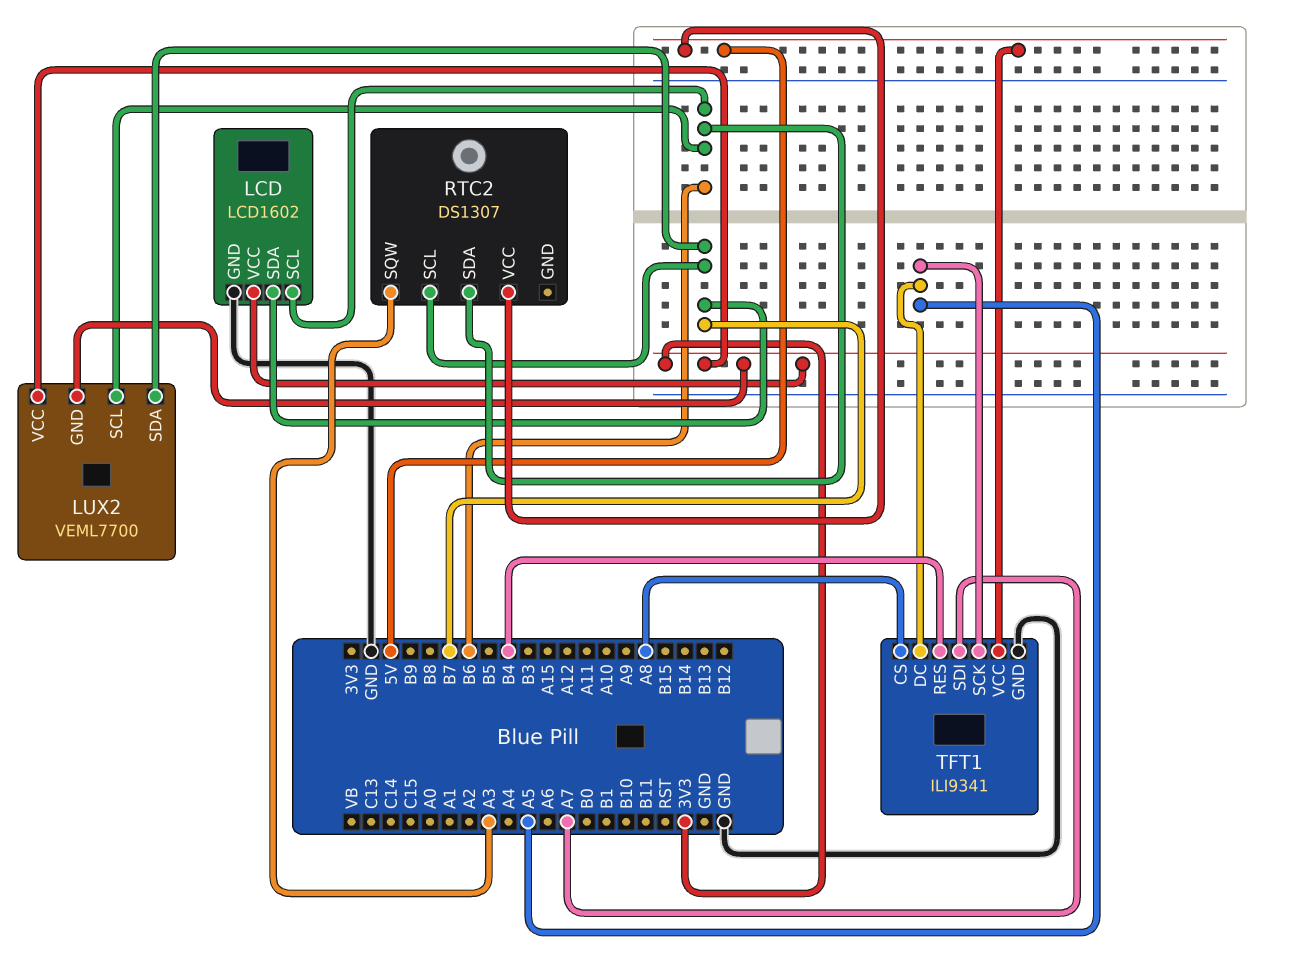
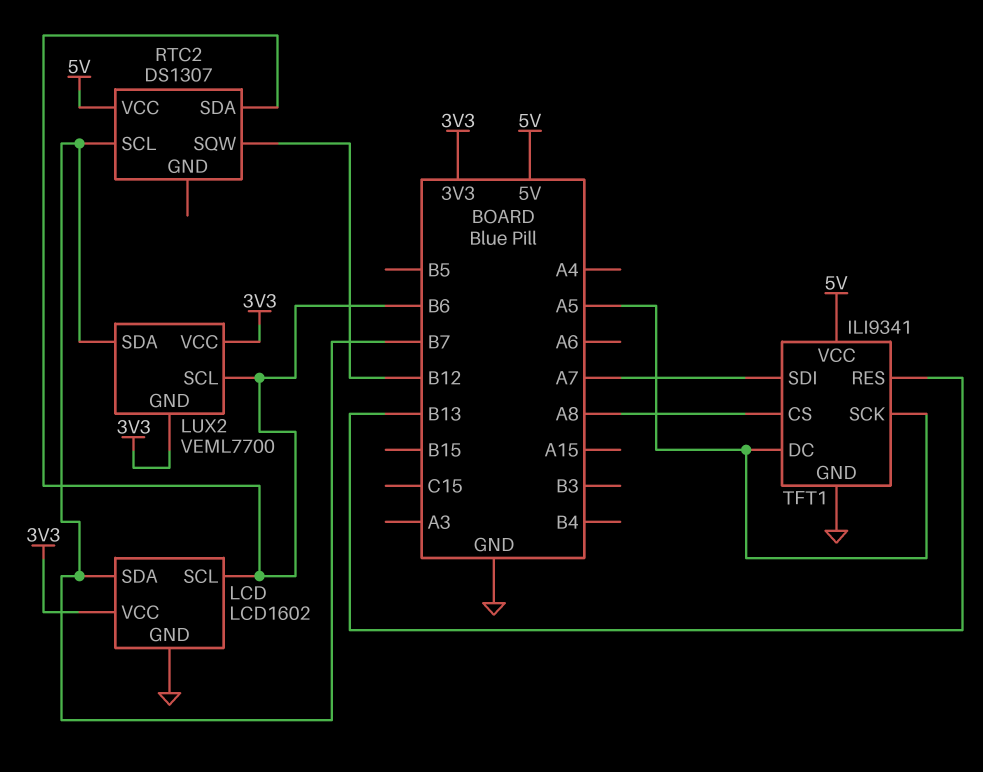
RTC2 pin SQW: A3 -> B12
TFT1 pin RES: B4 -> B13

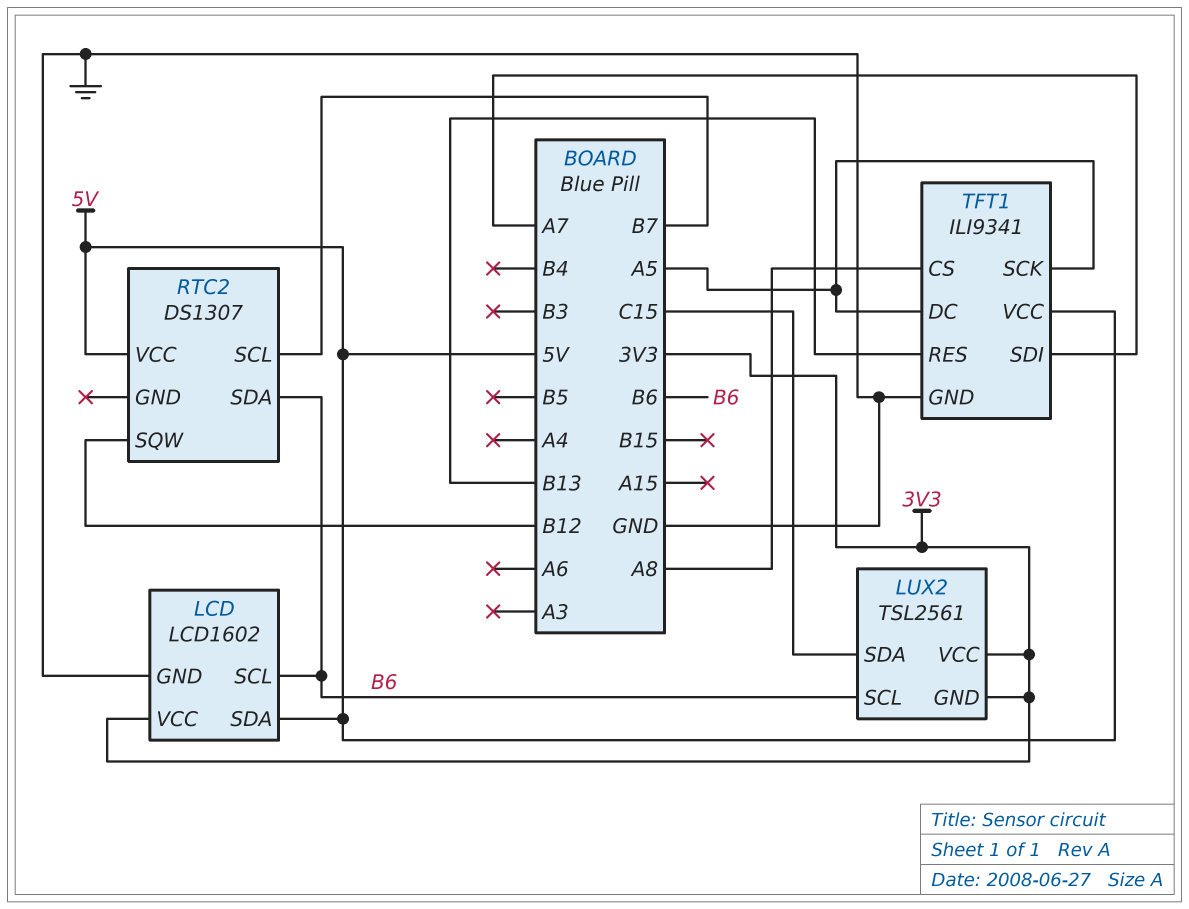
LCD pin SDA: B7 -> 5V
LUX2: VEML7700 -> TSL2561
LUX2 pin SDA: B7 -> C15

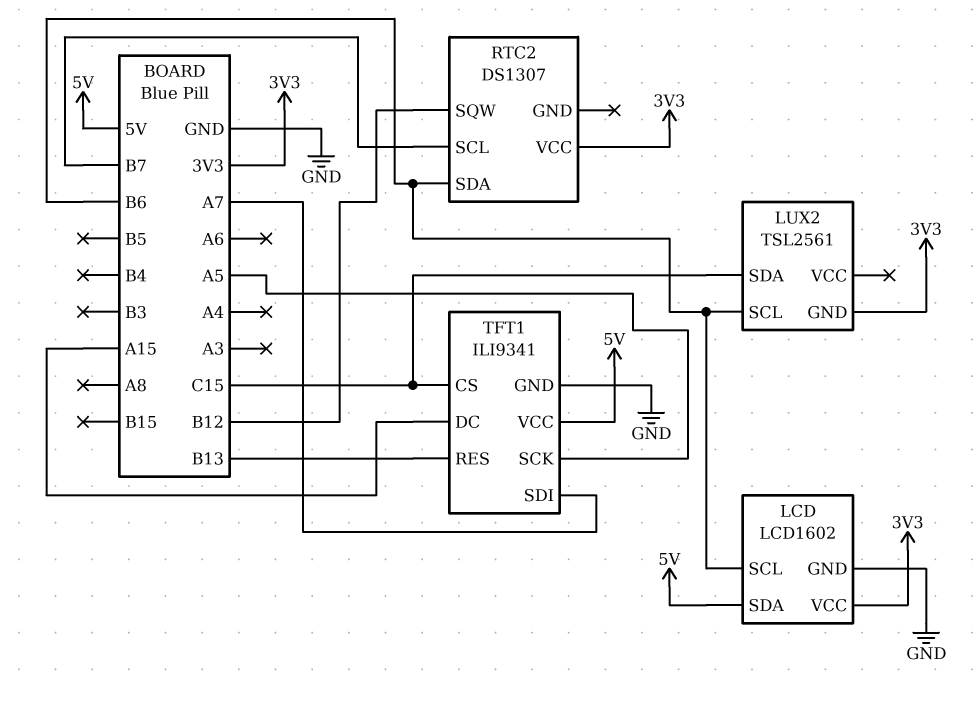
LUX2 pin VCC: 3V3 -> none
RTC2 pin VCC: 5V -> 3V3
TFT1 pin CS: A8 -> C15
TFT1 pin DC: A5 -> A15

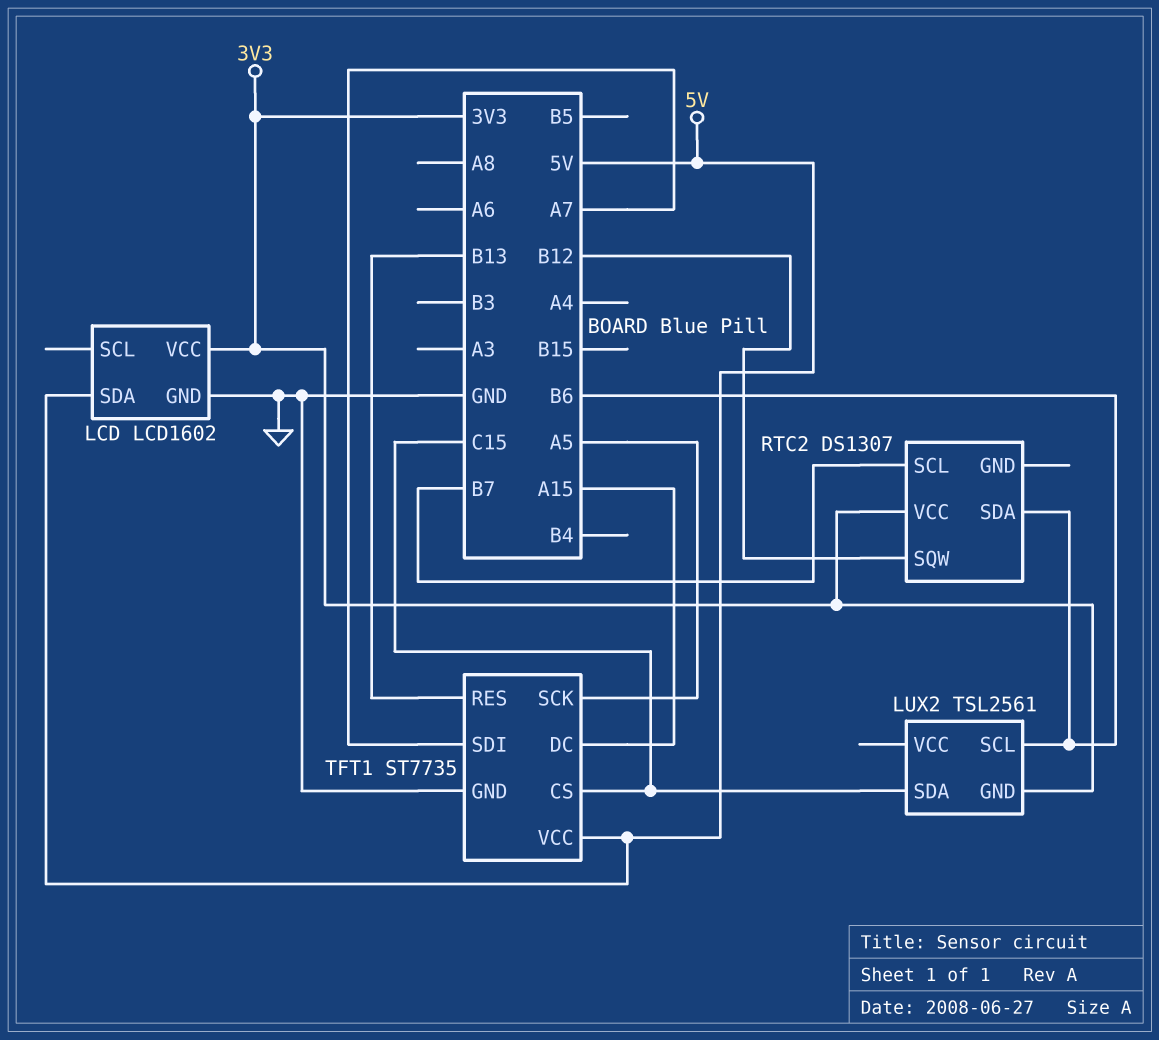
LCD pin SCL: B6 -> none
TFT1: ILI9341 -> ST7735

